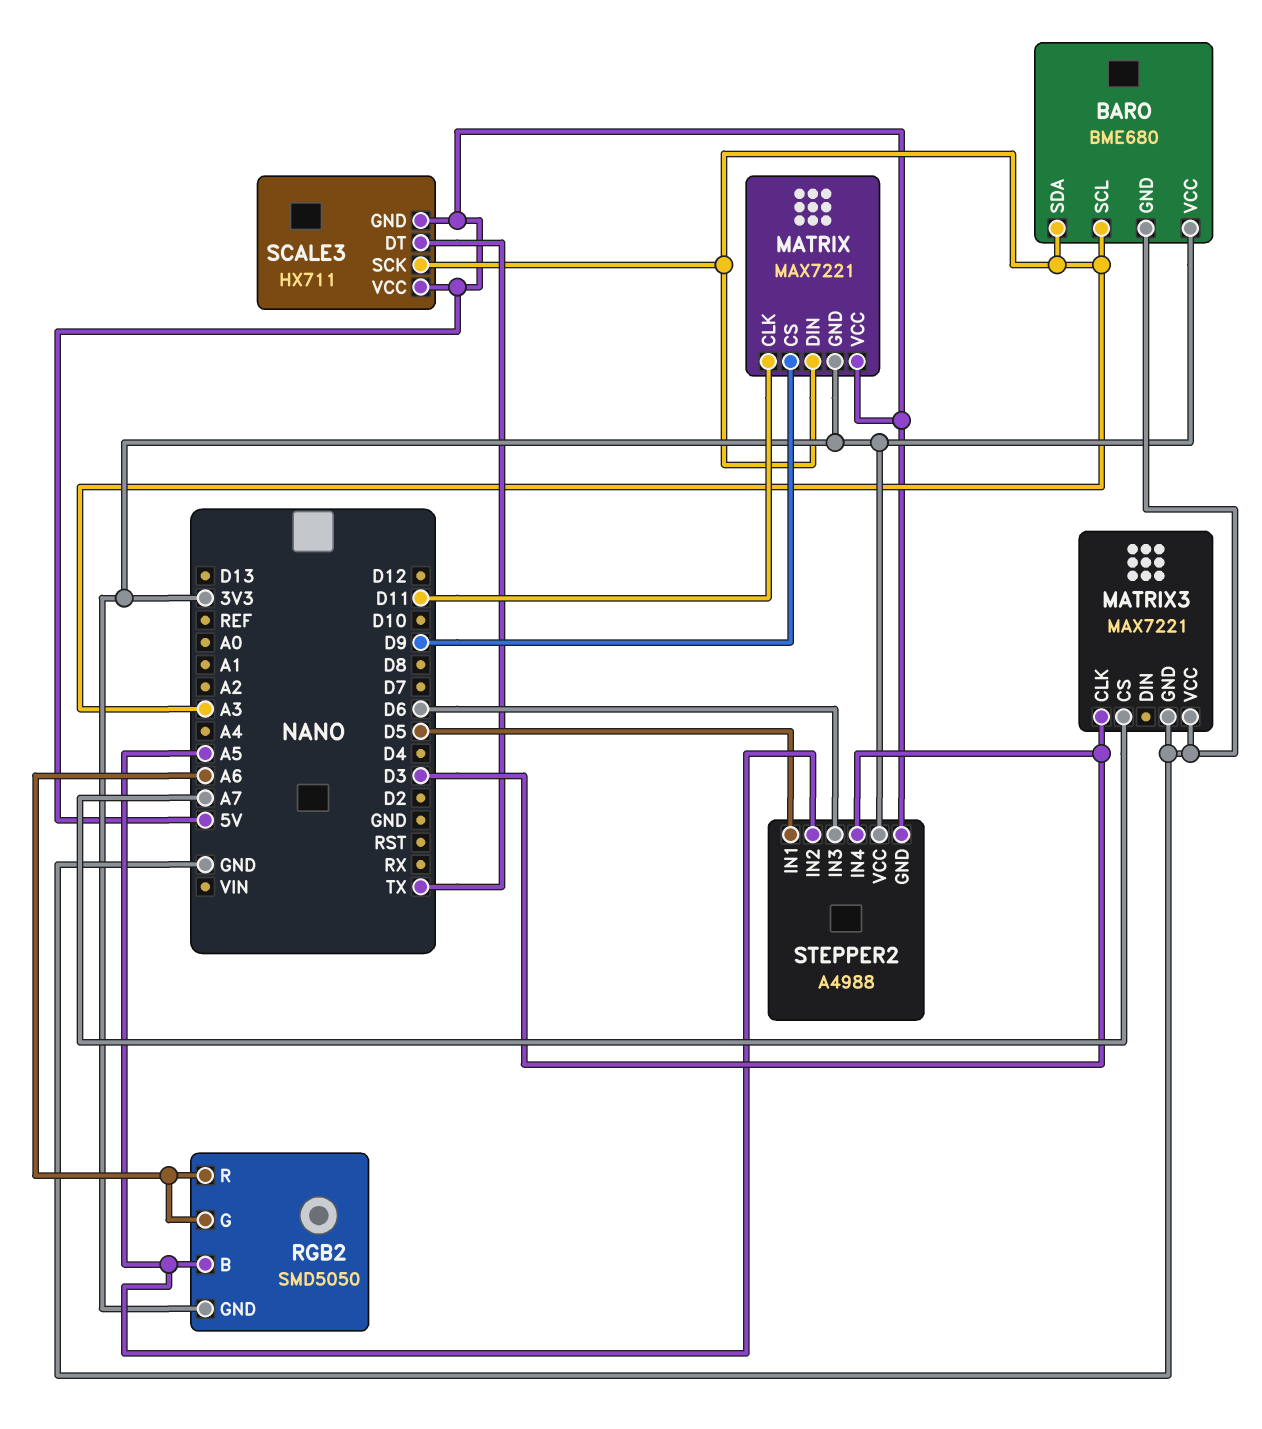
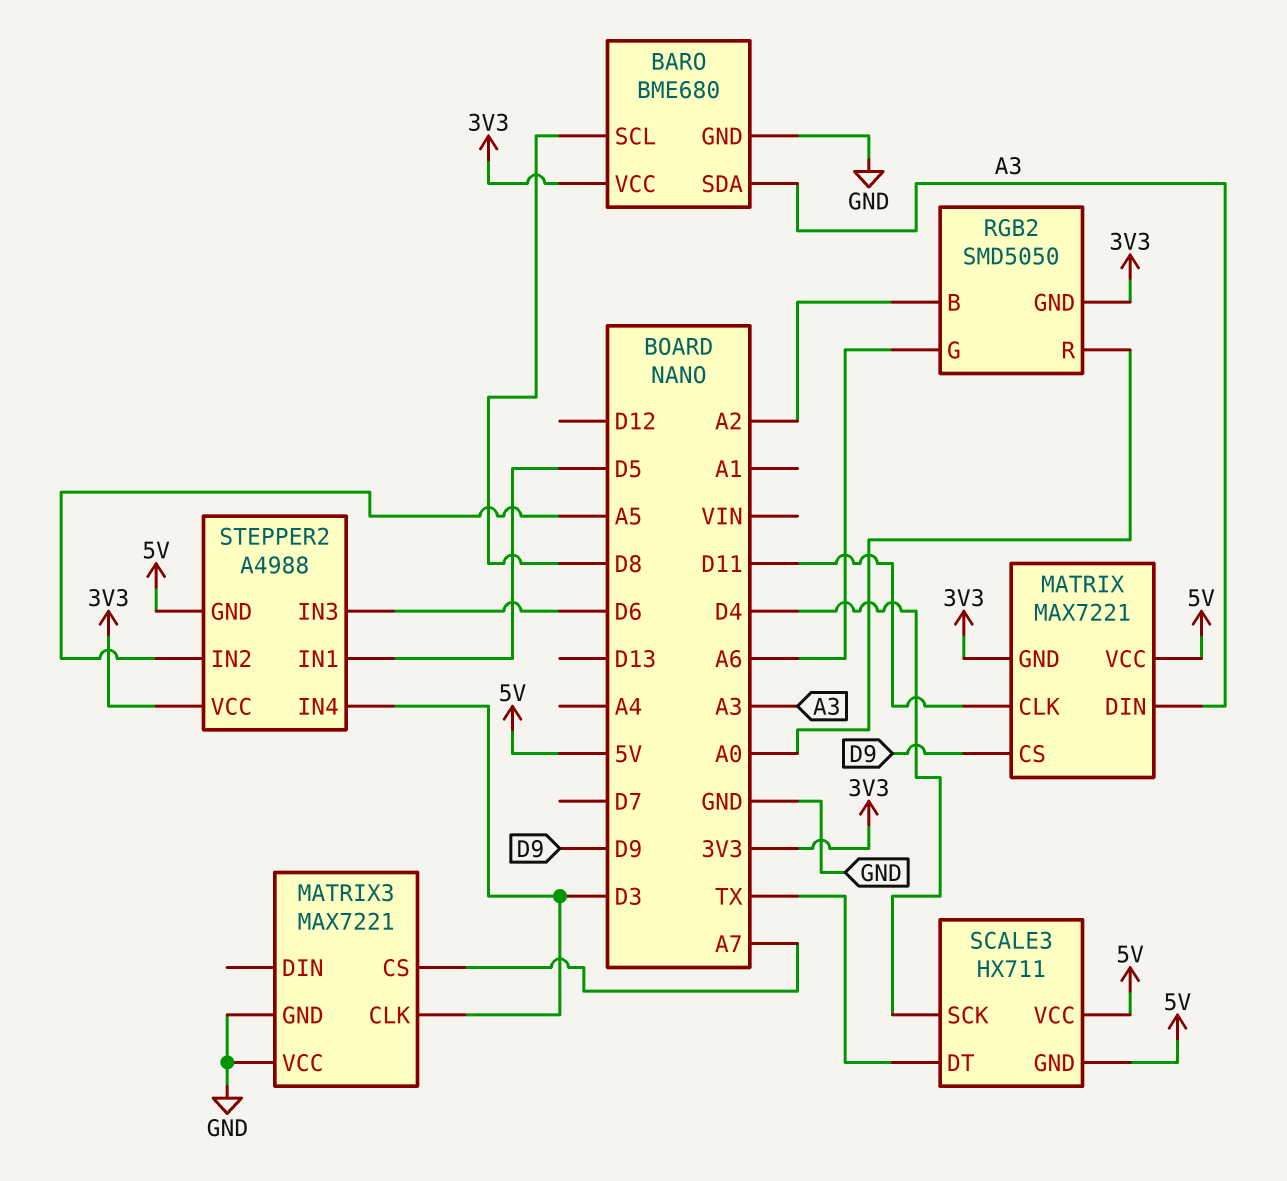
BARO pin SCL: A3 -> D8
RGB2 pin B: A5 -> A2
RGB2 pin R: A6 -> A0
SCALE3 pin SCK: A3 -> D4

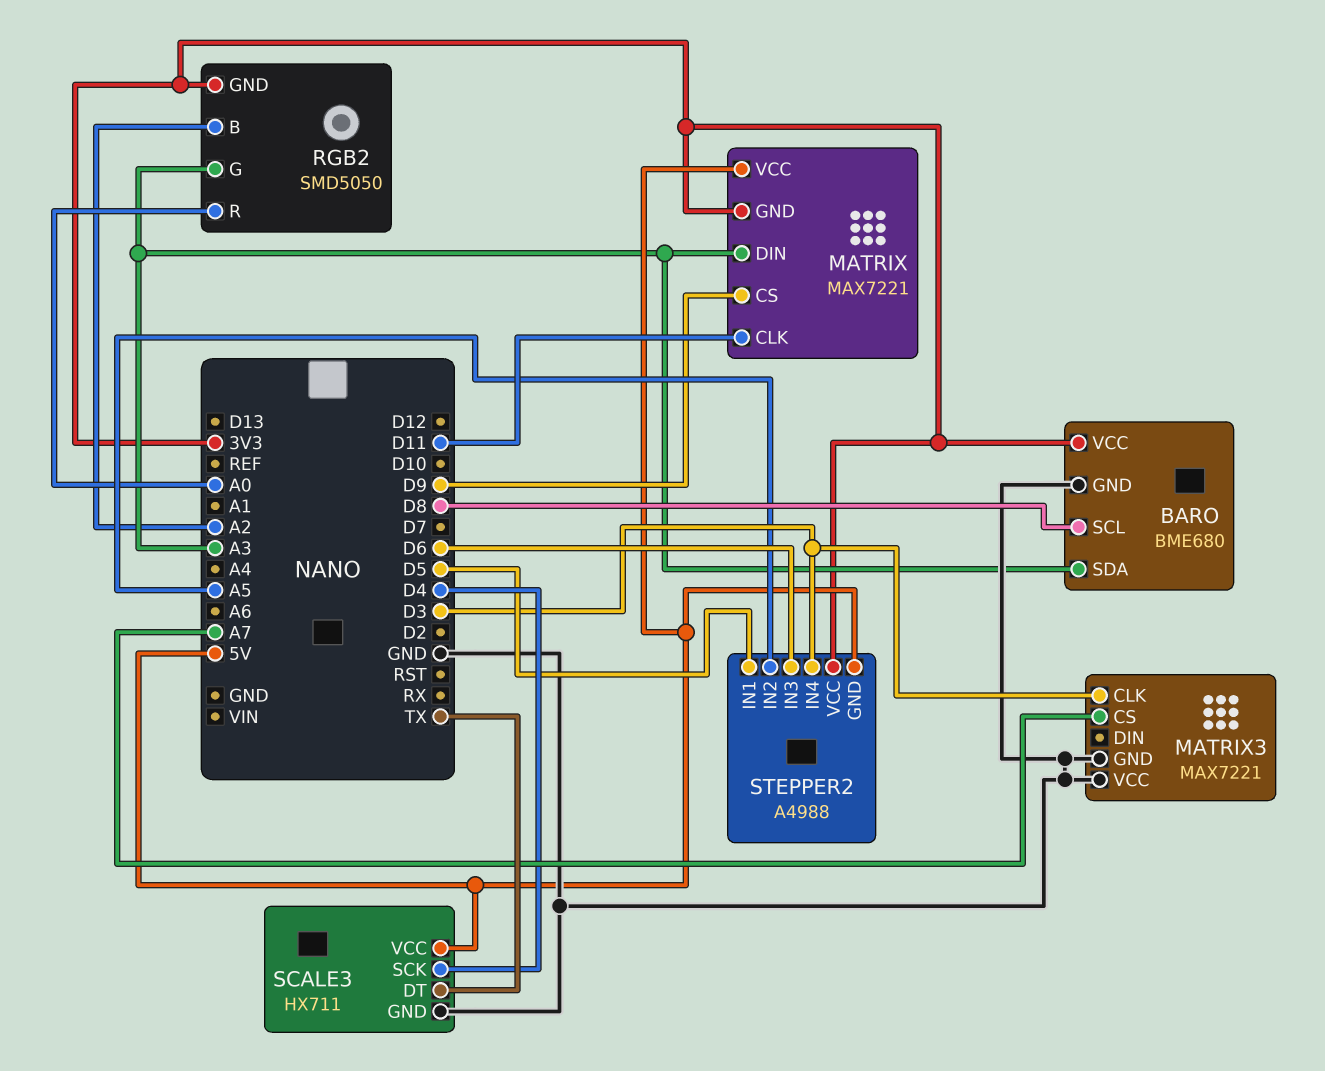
RGB2 pin G: A6 -> A3
SCALE3 pin GND: 5V -> GND

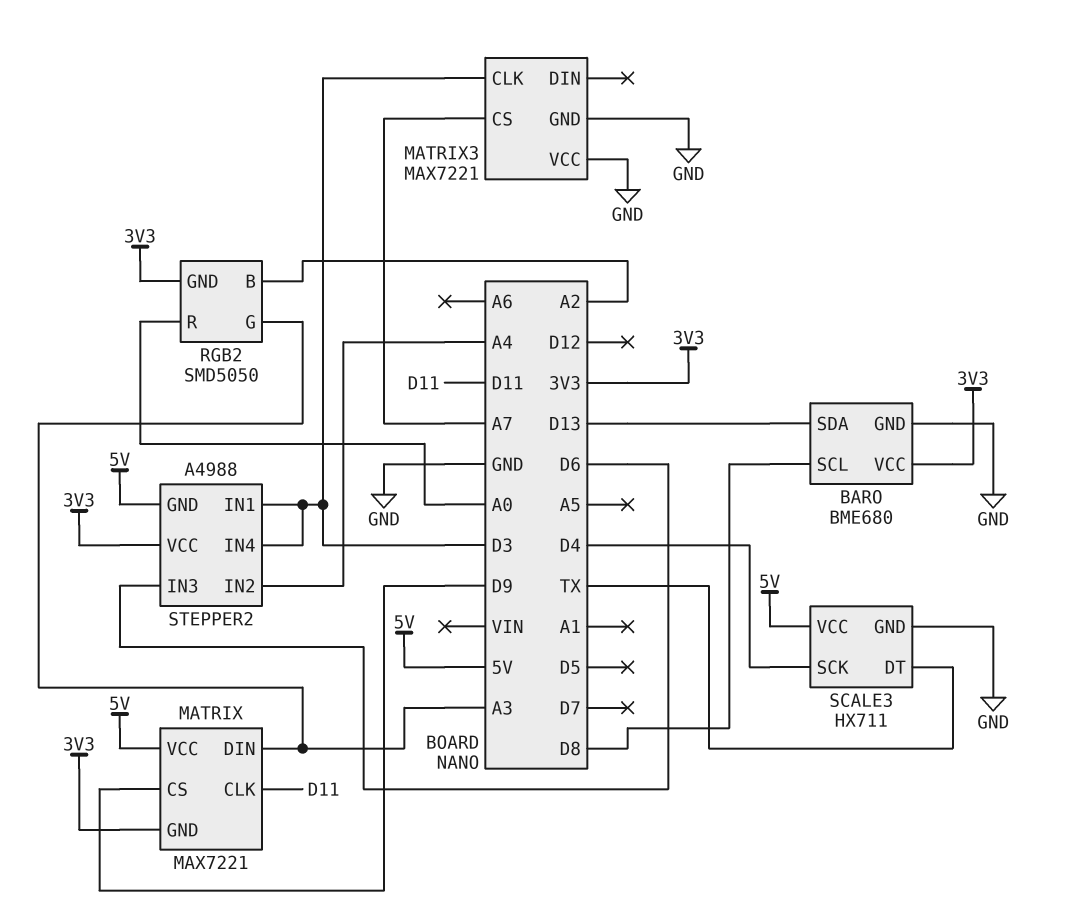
BARO pin SDA: A3 -> D13
STEPPER2 pin IN1: D5 -> D3
STEPPER2 pin IN2: A5 -> A4

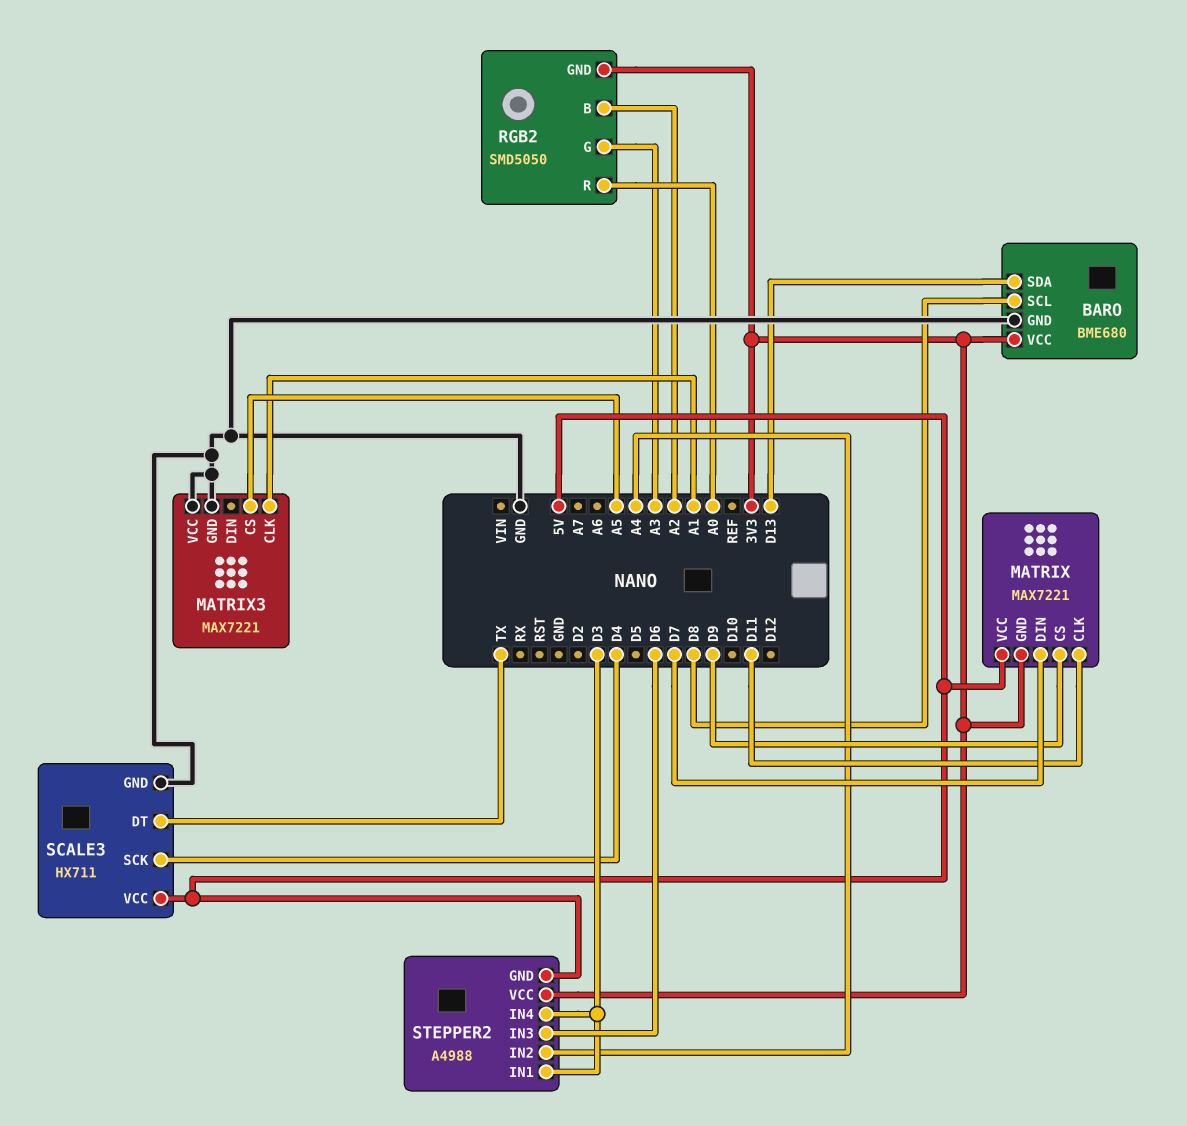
MATRIX pin DIN: A3 -> D7
MATRIX3 pin CLK: D3 -> A1
MATRIX3 pin CS: A7 -> A5

